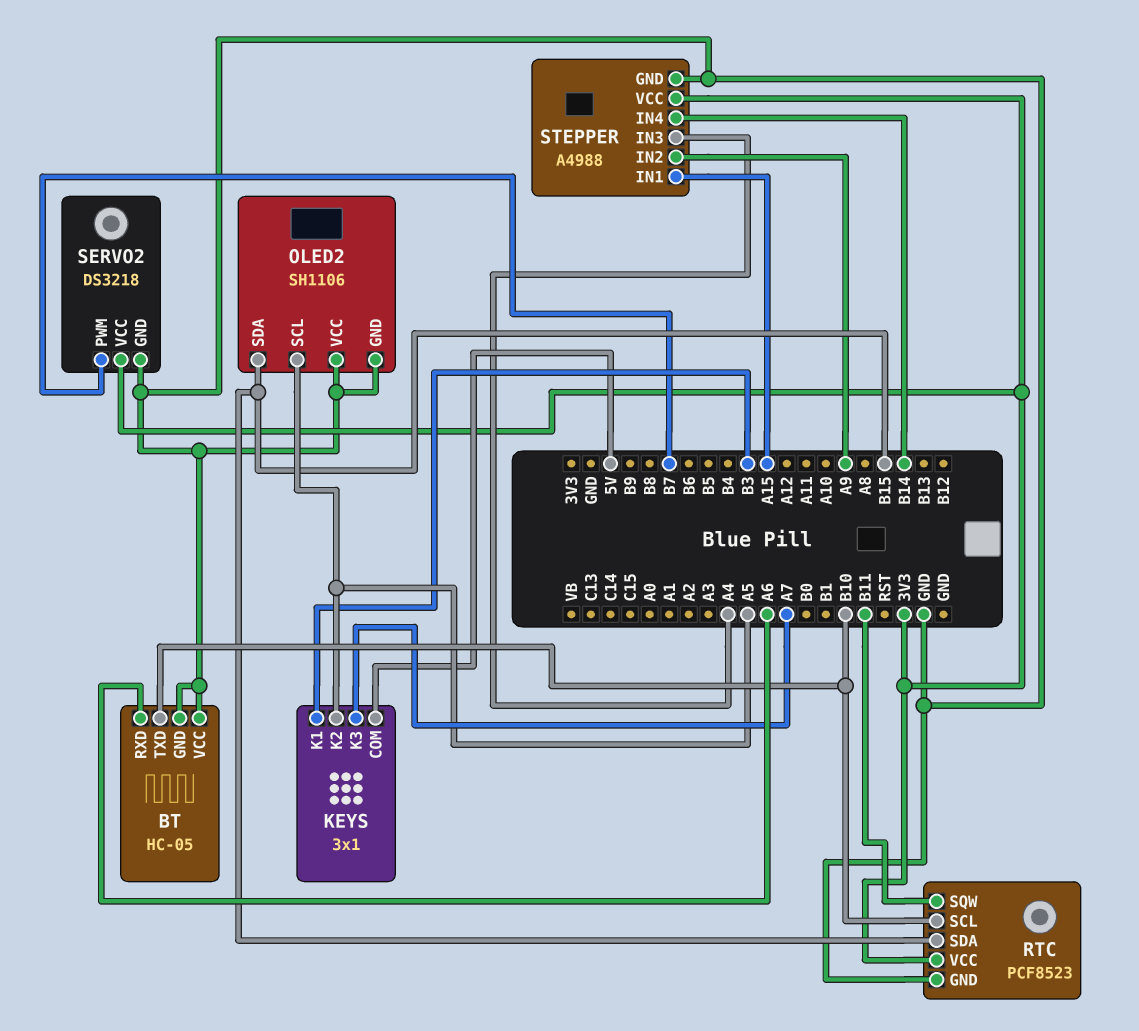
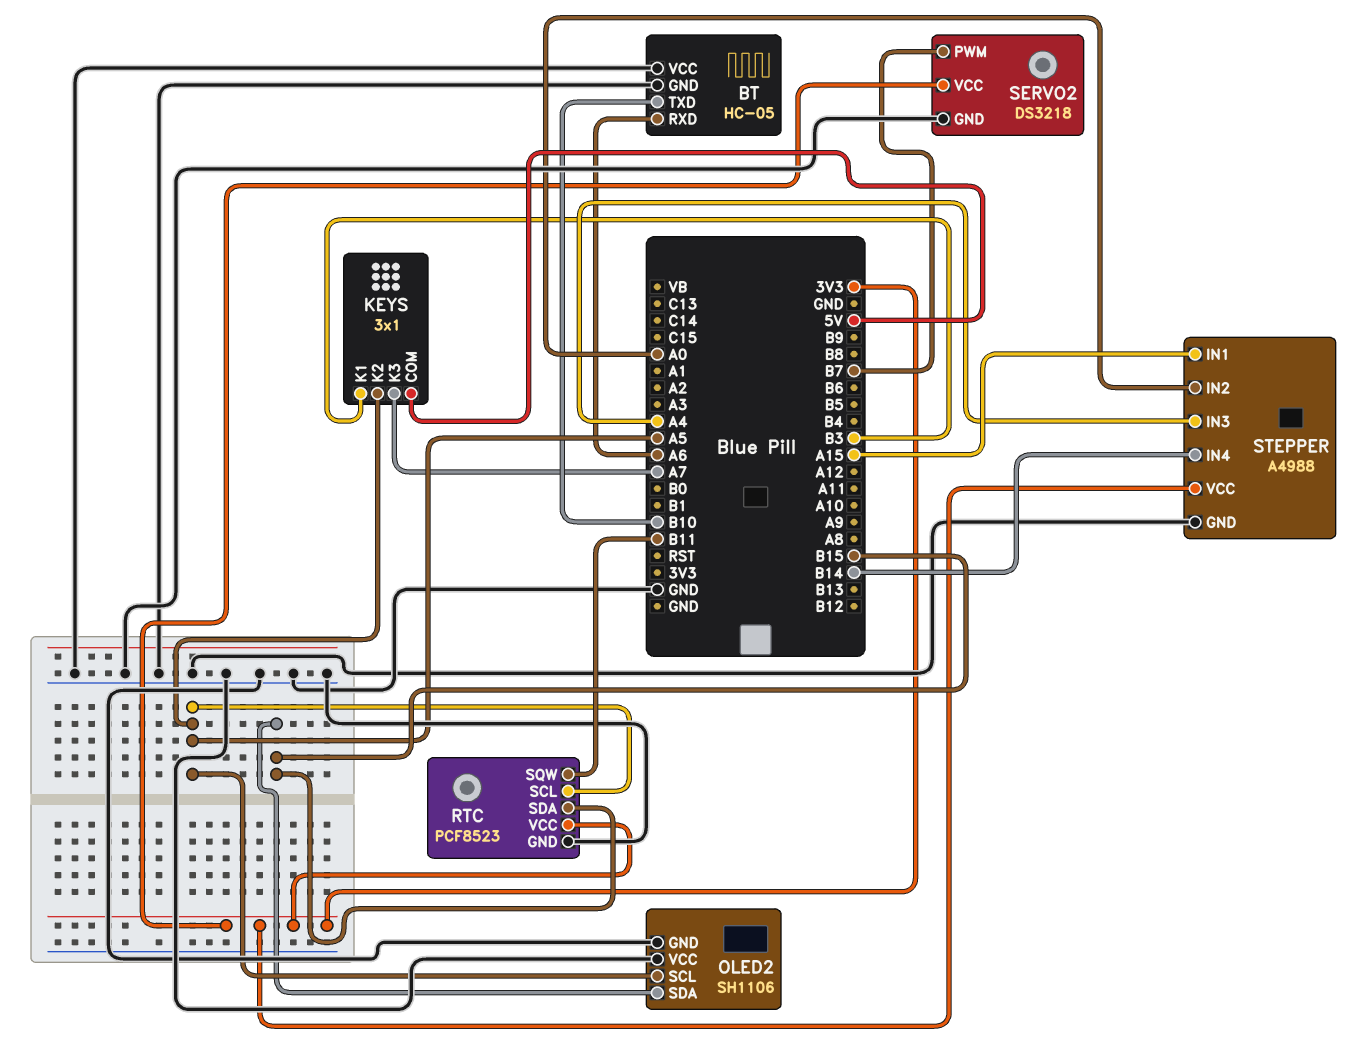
RTC pin SCL: B10 -> A5
STEPPER pin IN2: A9 -> A0

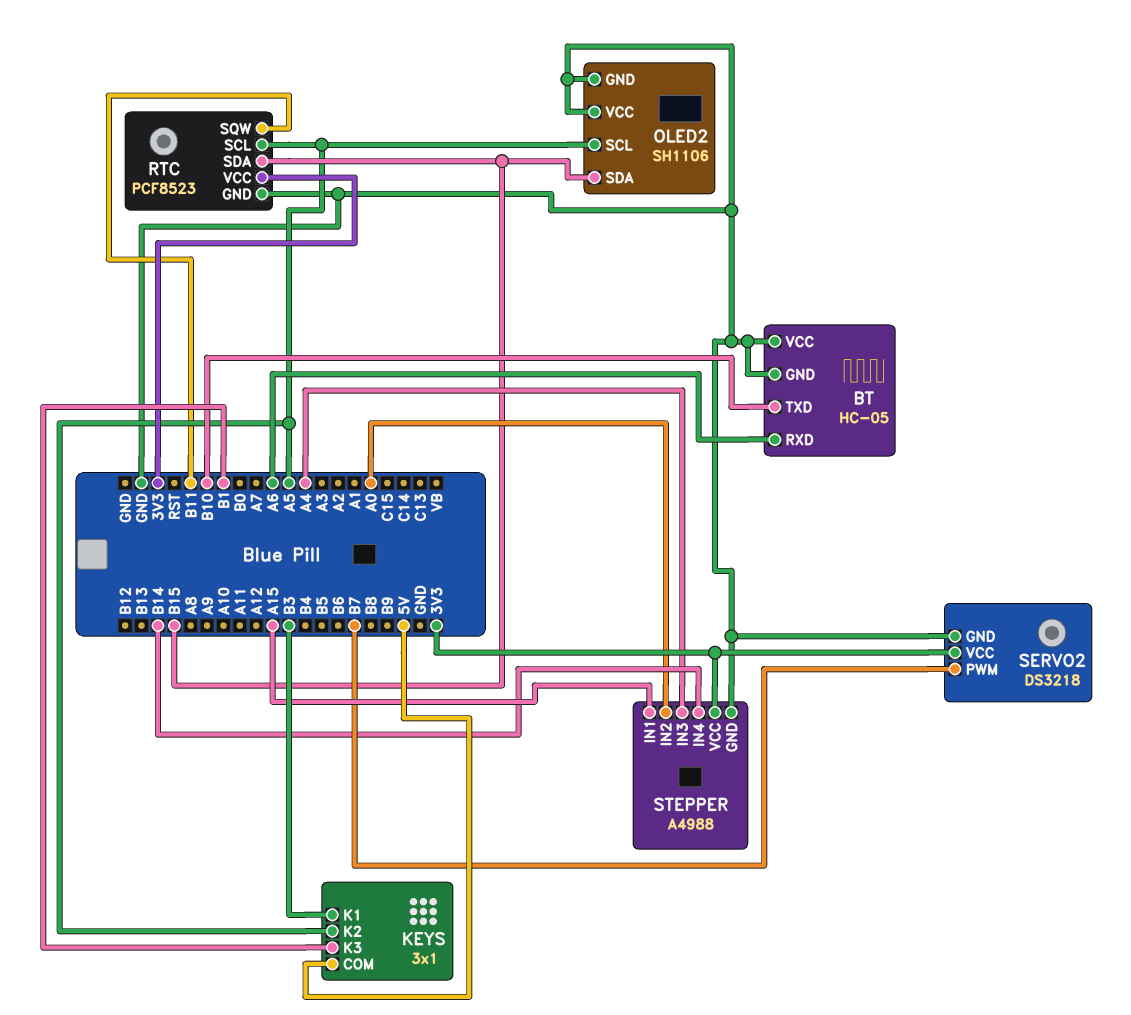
KEYS pin K3: A7 -> B1

